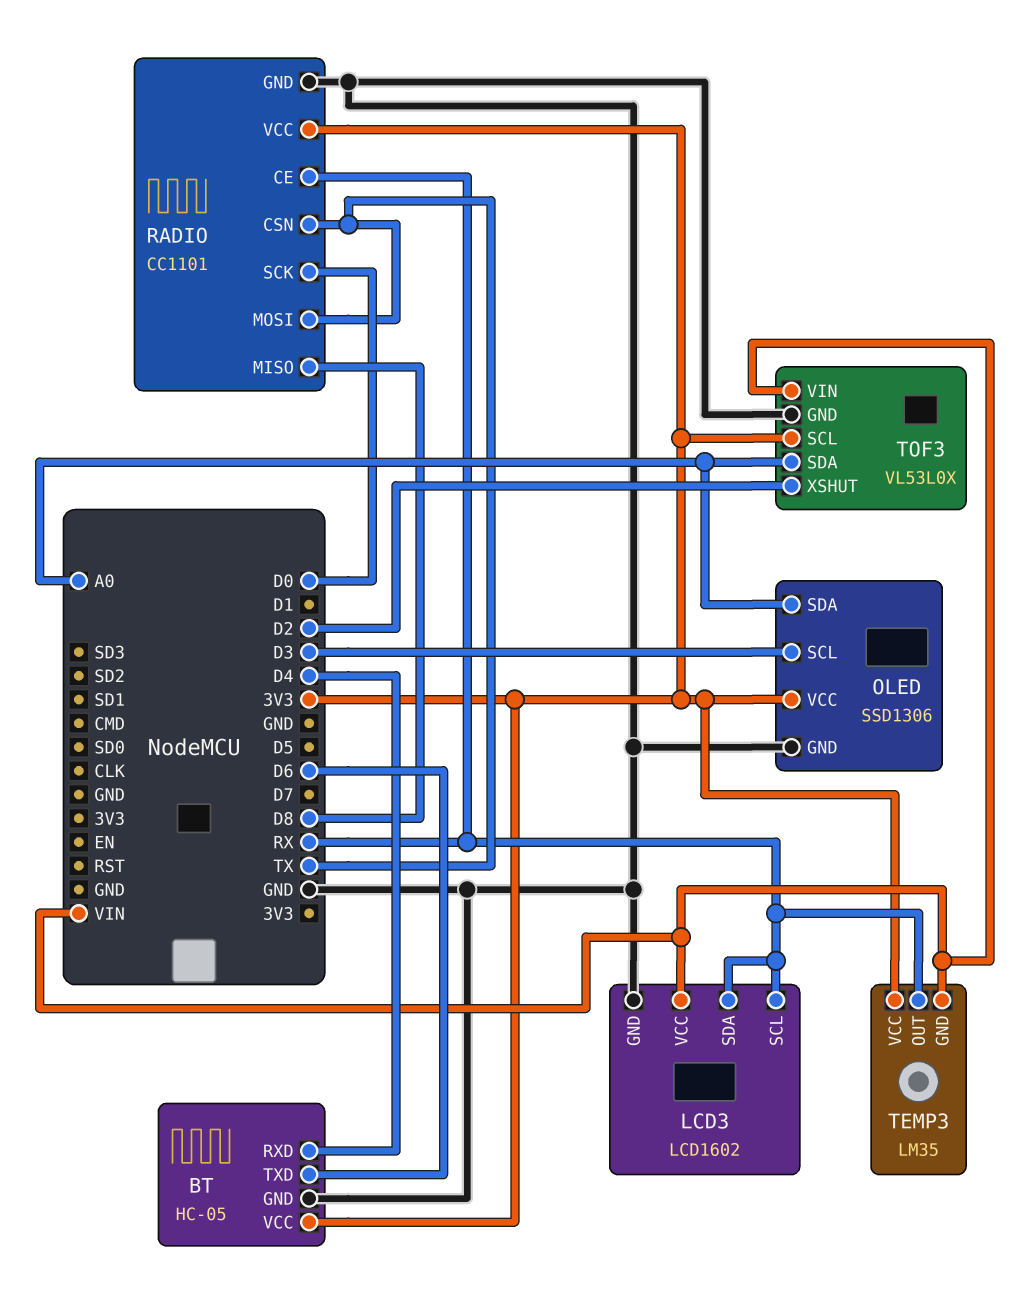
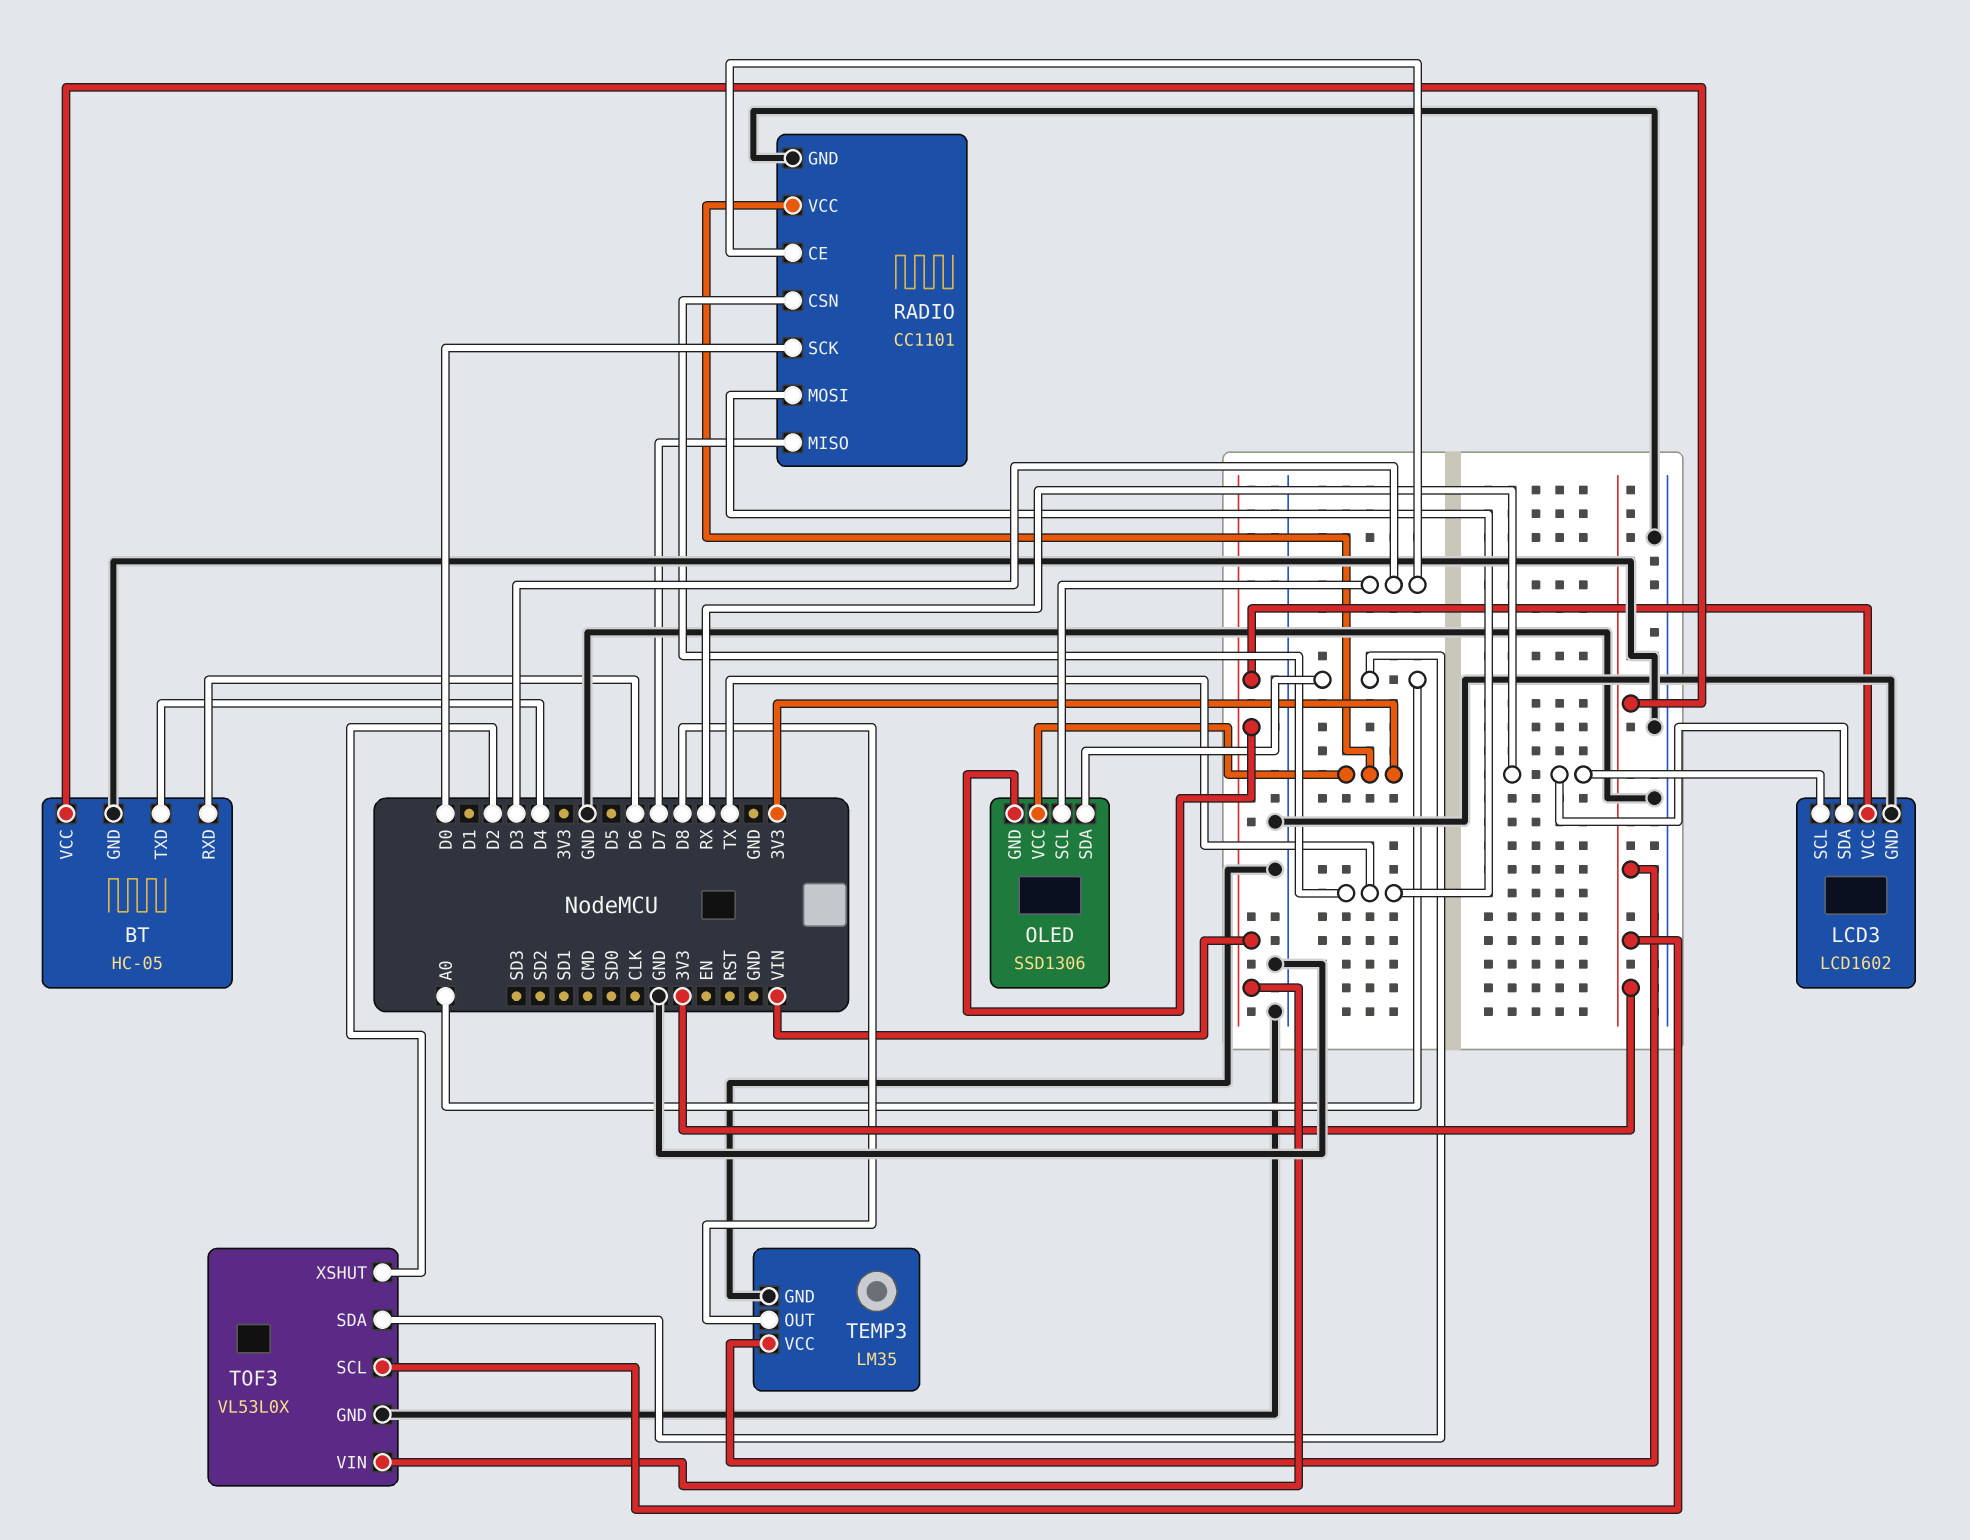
BT pin RXD: D4 -> D6
BT pin TXD: D6 -> D4
OLED pin GND: GND -> VIN
RADIO pin CE: RX -> D3
RADIO pin MISO: D8 -> D7
TEMP3 pin GND: VIN -> GND
TEMP3 pin OUT: RX -> D8

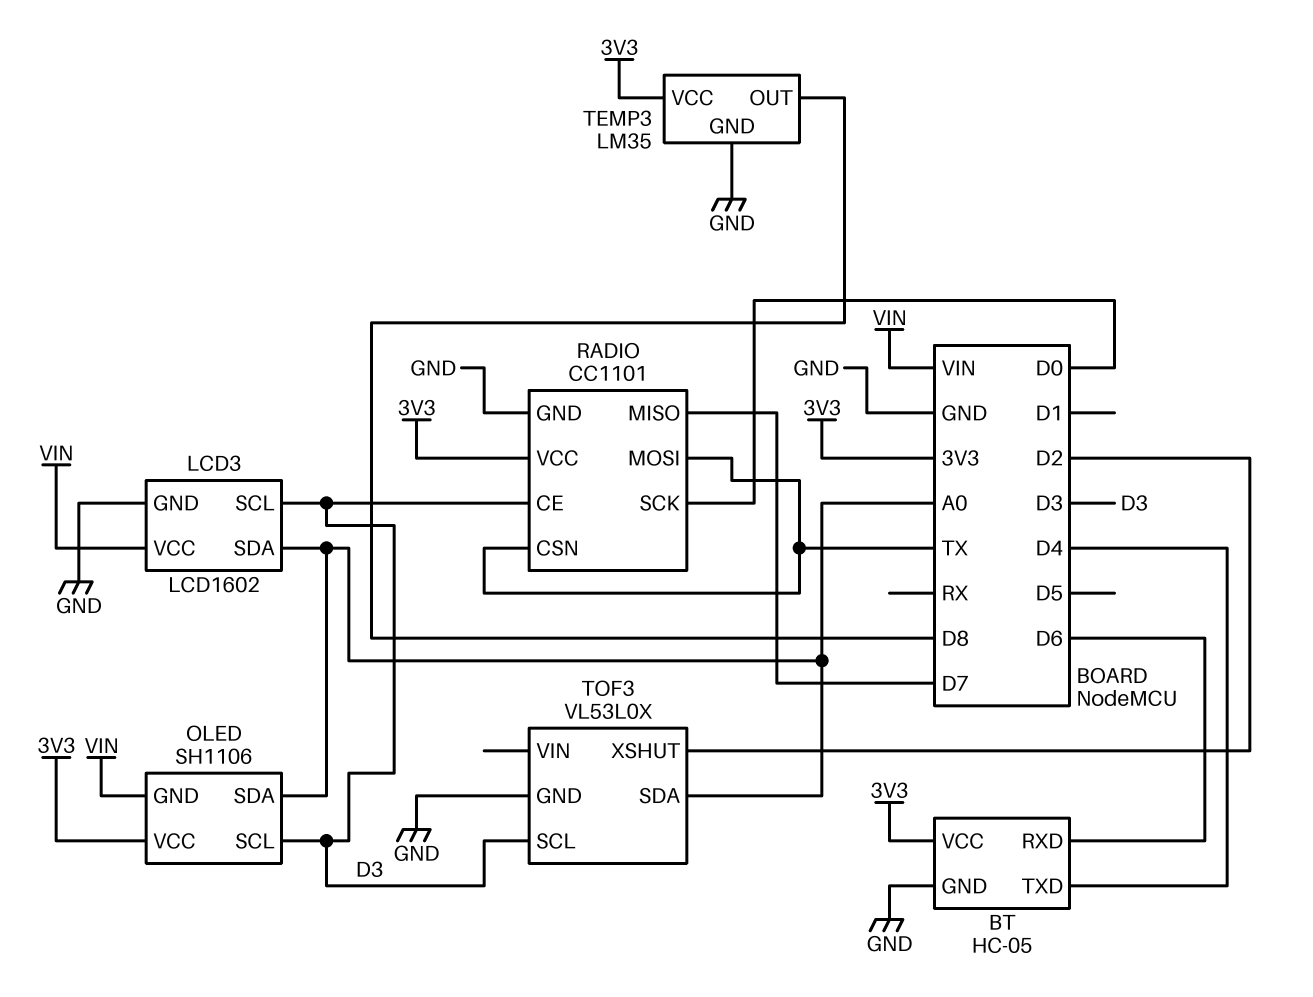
LCD3 pin SCL: RX -> D3
LCD3 pin SDA: RX -> A0
OLED: SSD1306 -> SH1106
TOF3 pin SCL: 3V3 -> D3
TOF3 pin VIN: VIN -> none

